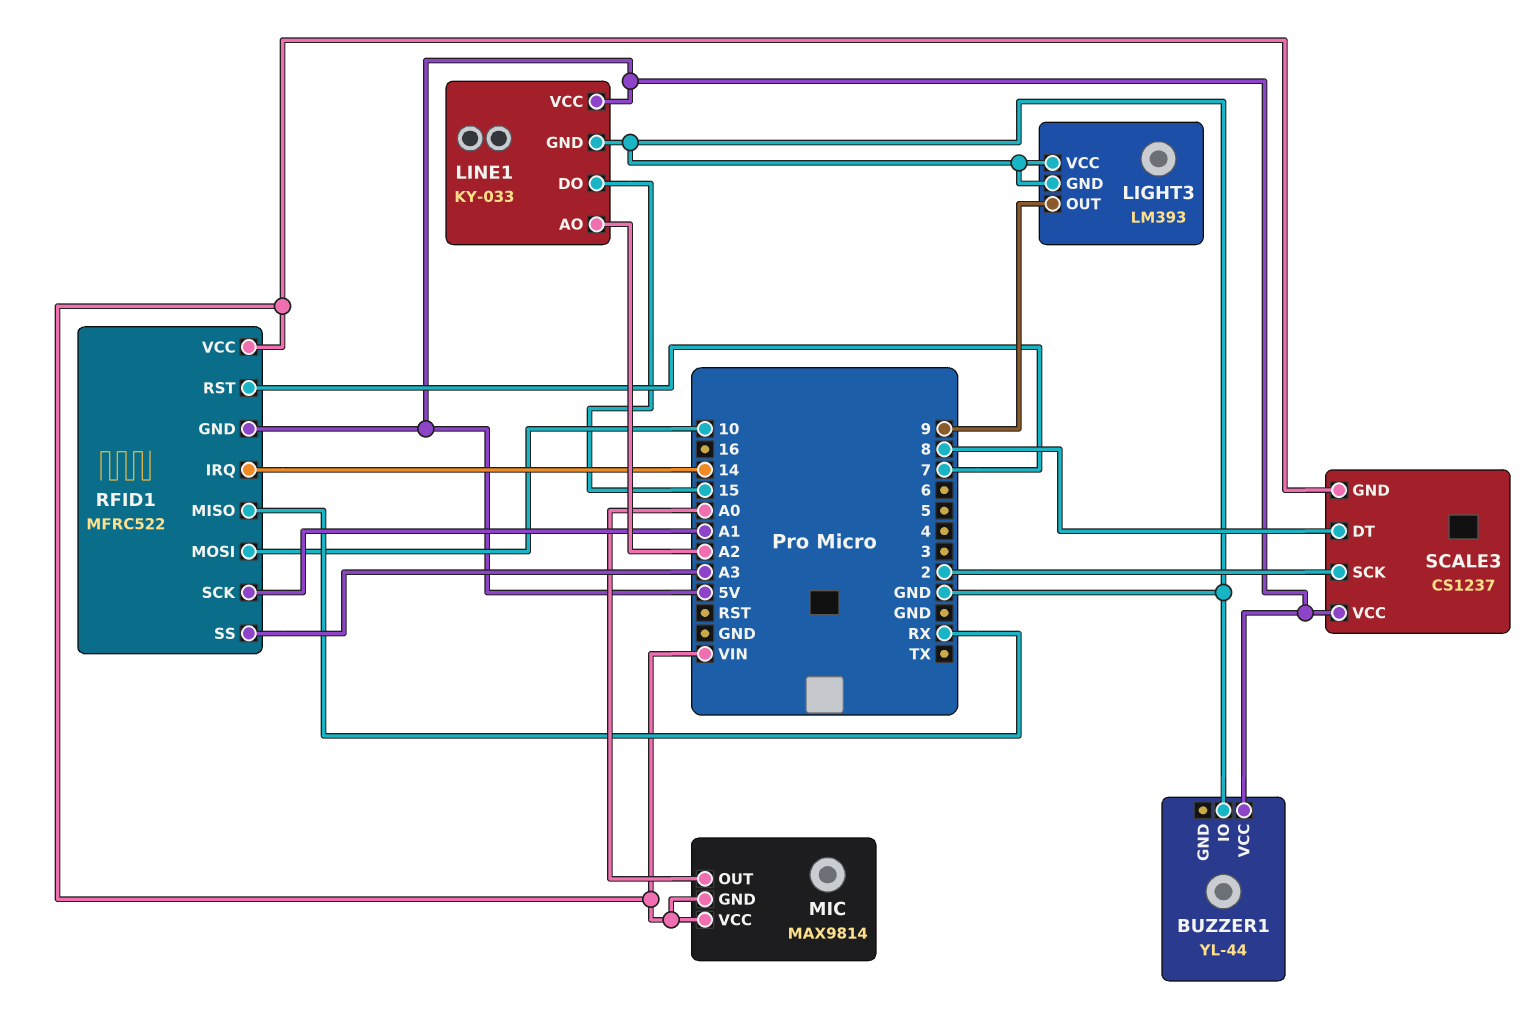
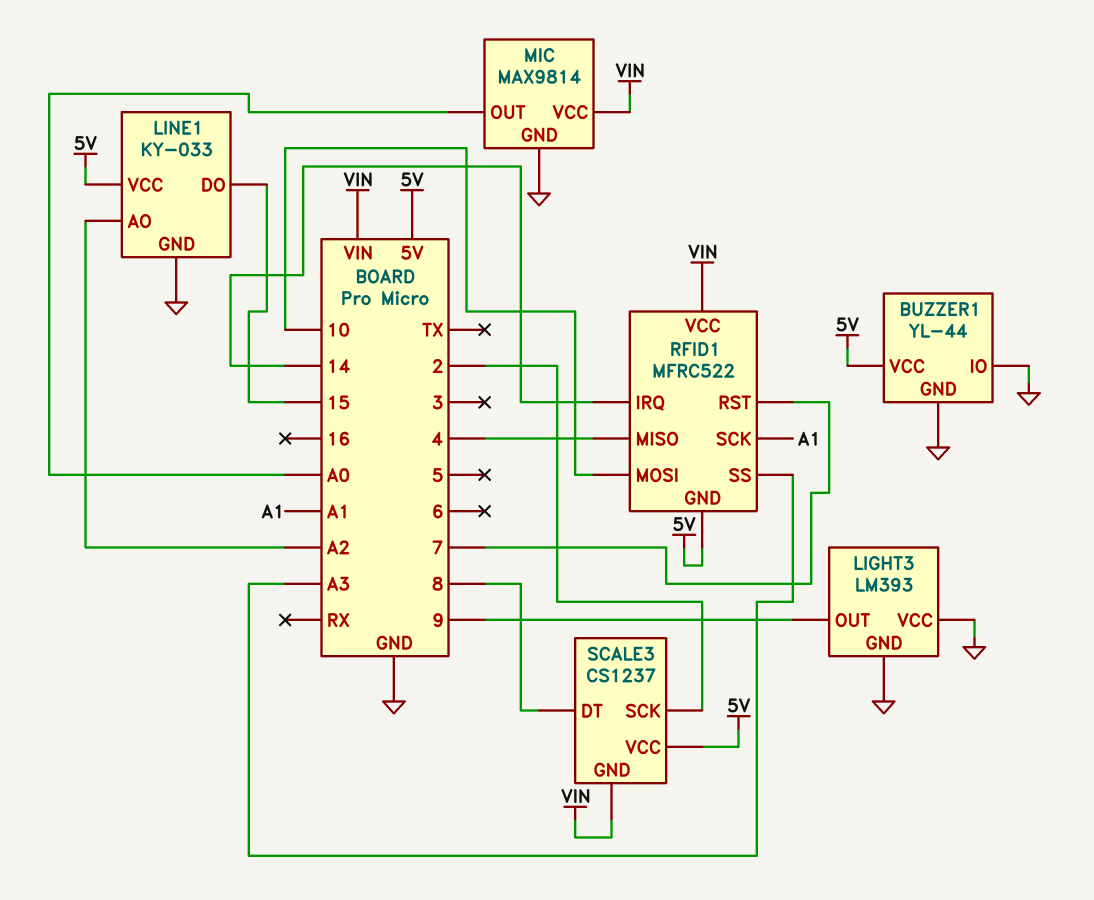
BUZZER1 pin GND: none -> GND
MIC pin GND: VIN -> GND
RFID1 pin MISO: RX -> 4

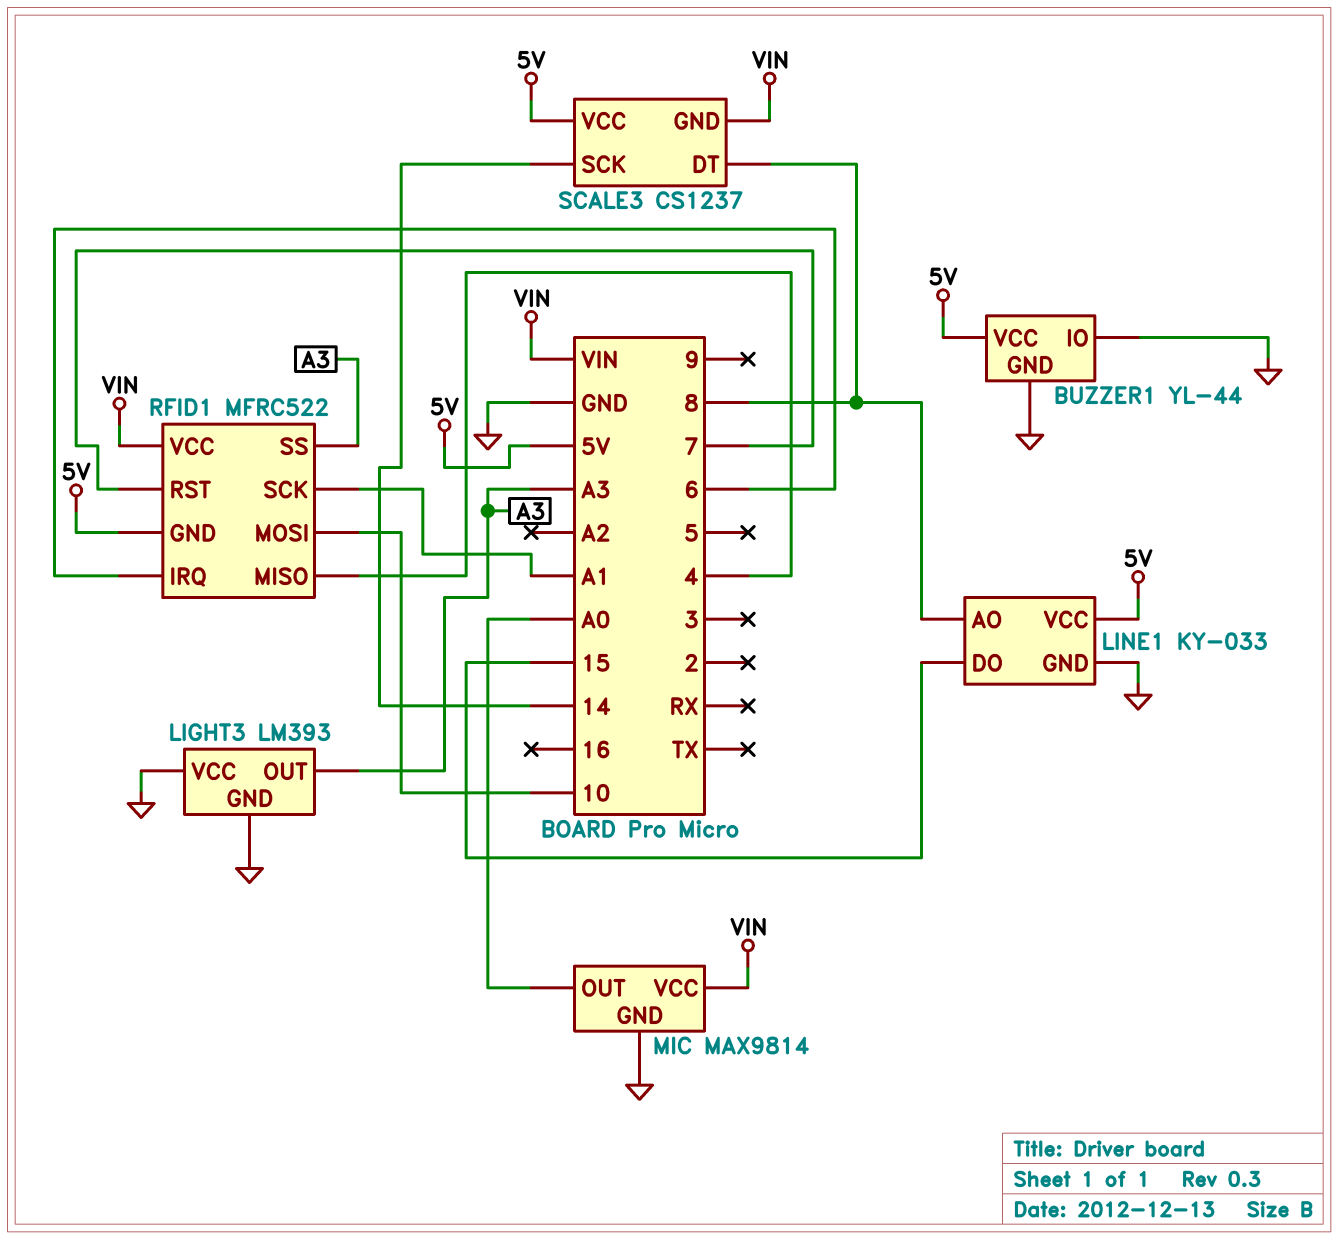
LIGHT3 pin OUT: 9 -> A3
LINE1 pin AO: A2 -> 8
RFID1 pin IRQ: 14 -> 6
SCALE3 pin SCK: 2 -> 14

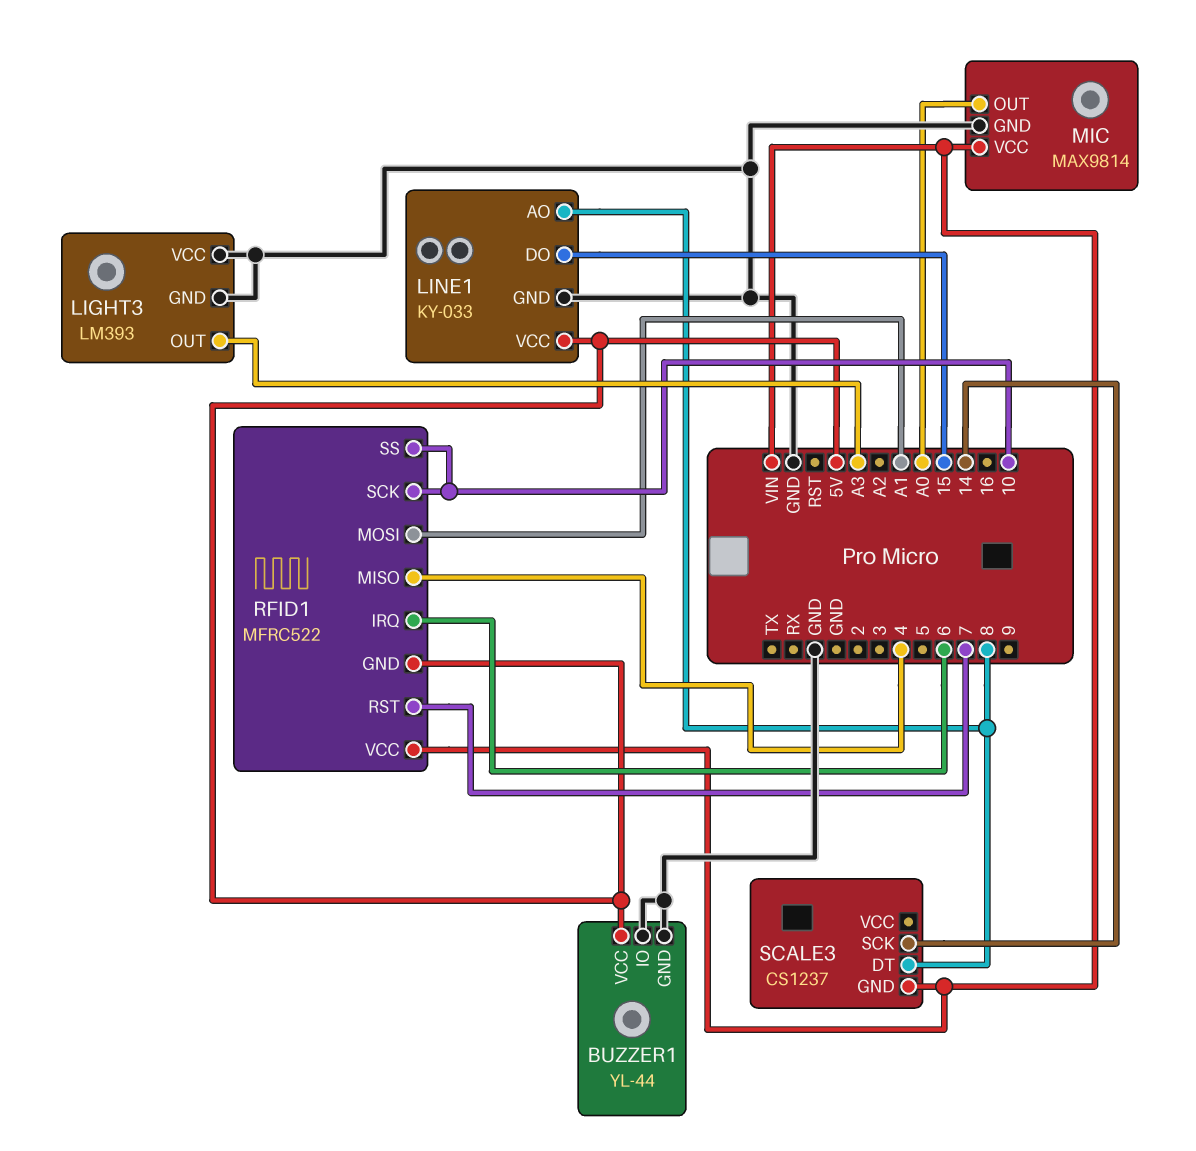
RFID1 pin MOSI: 10 -> A1
RFID1 pin SCK: A1 -> 10
RFID1 pin SS: A3 -> 10
SCALE3 pin VCC: 5V -> none

